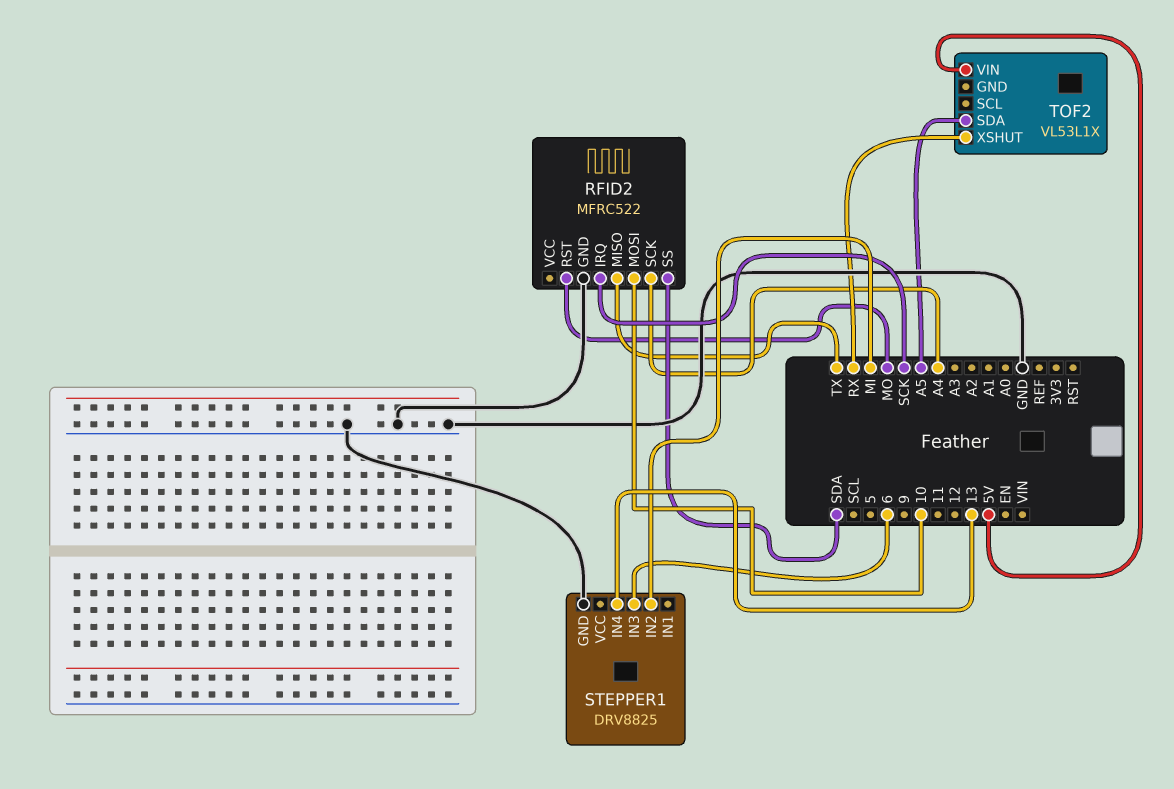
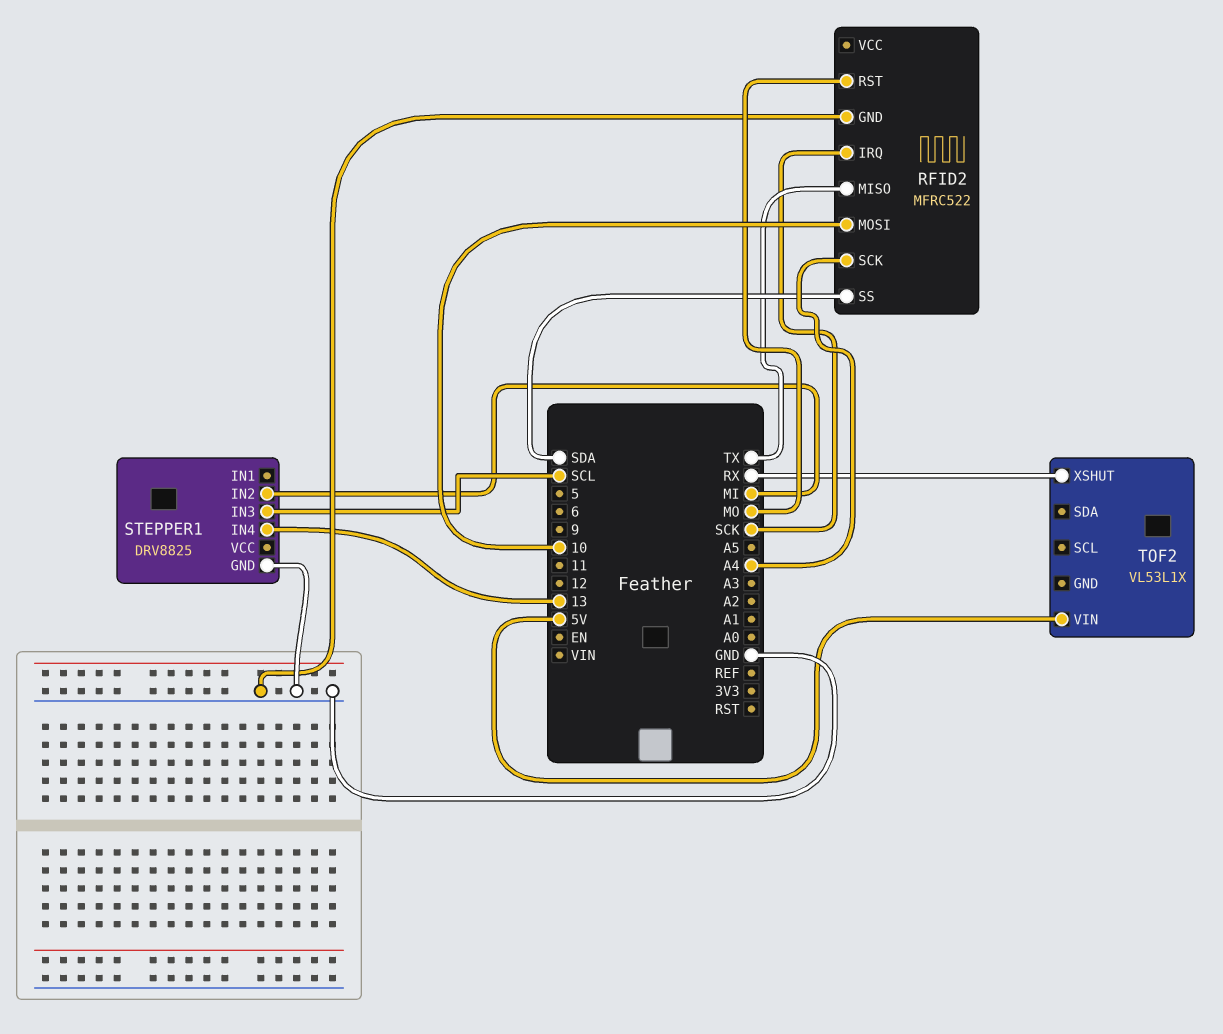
STEPPER1 pin IN3: 6 -> SCL
TOF2 pin SDA: A5 -> none

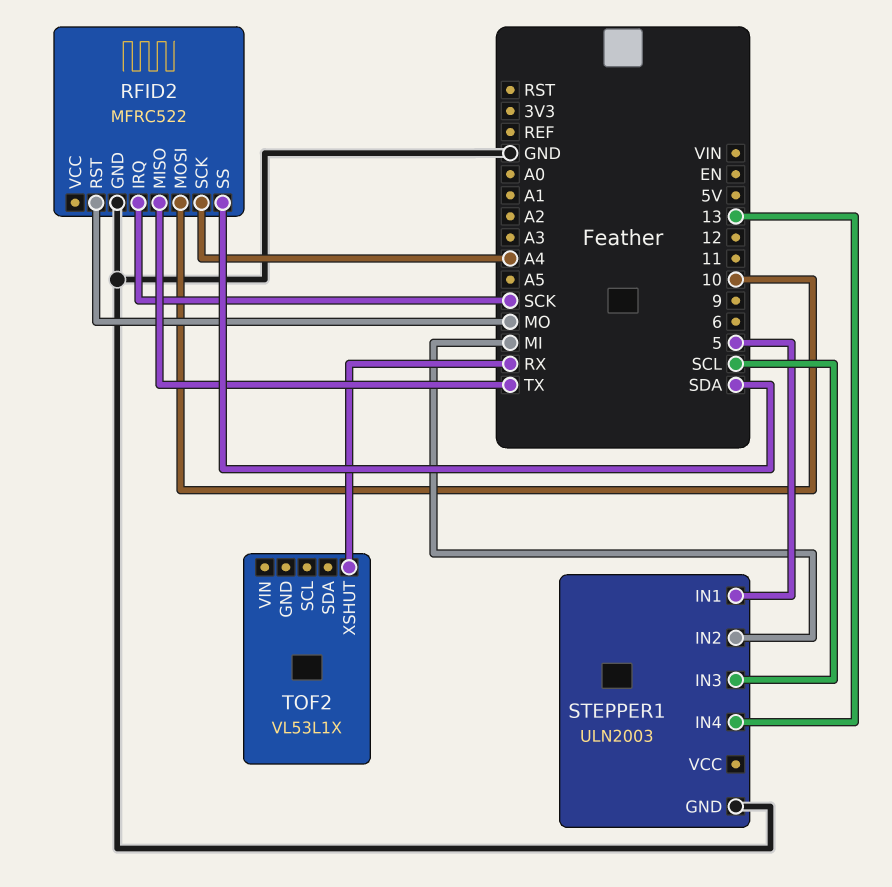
STEPPER1: DRV8825 -> ULN2003
STEPPER1 pin IN1: none -> 5
TOF2 pin VIN: 5V -> none

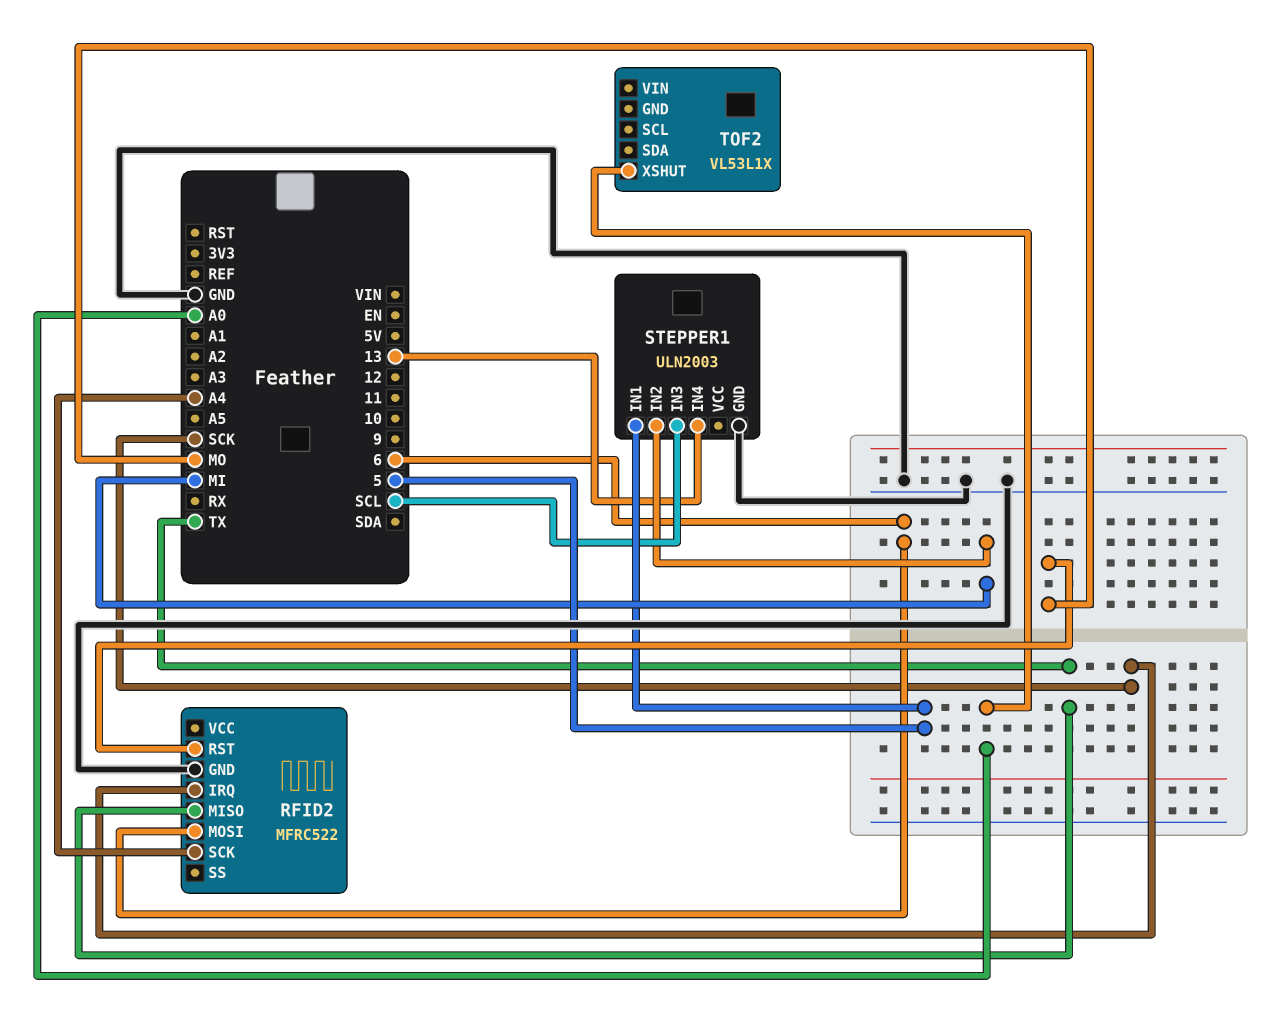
RFID2 pin MOSI: 10 -> 6
RFID2 pin SS: SDA -> none
TOF2 pin XSHUT: RX -> A0

